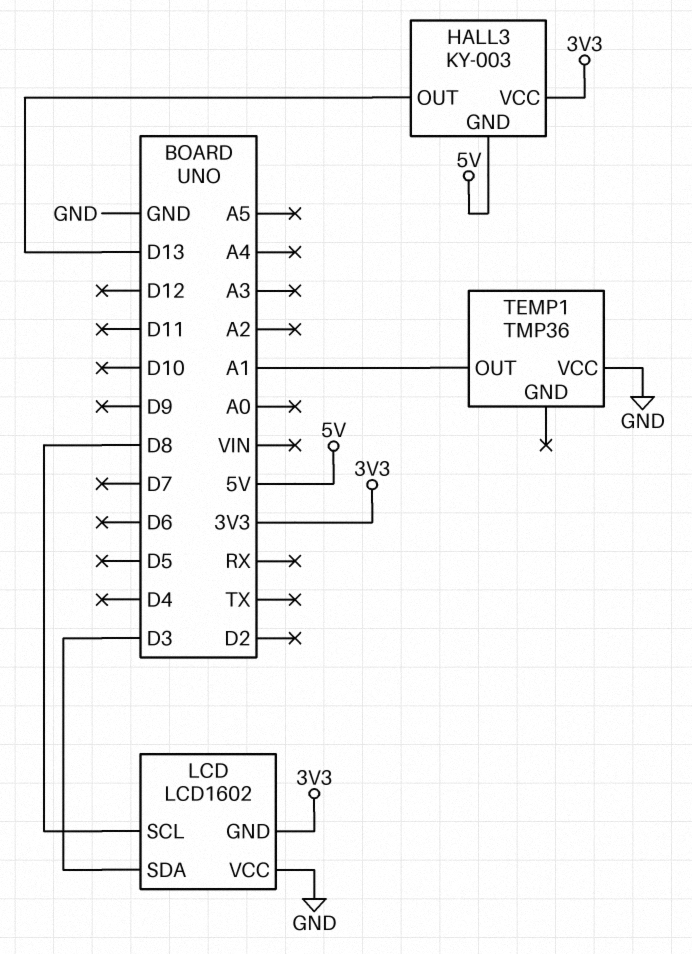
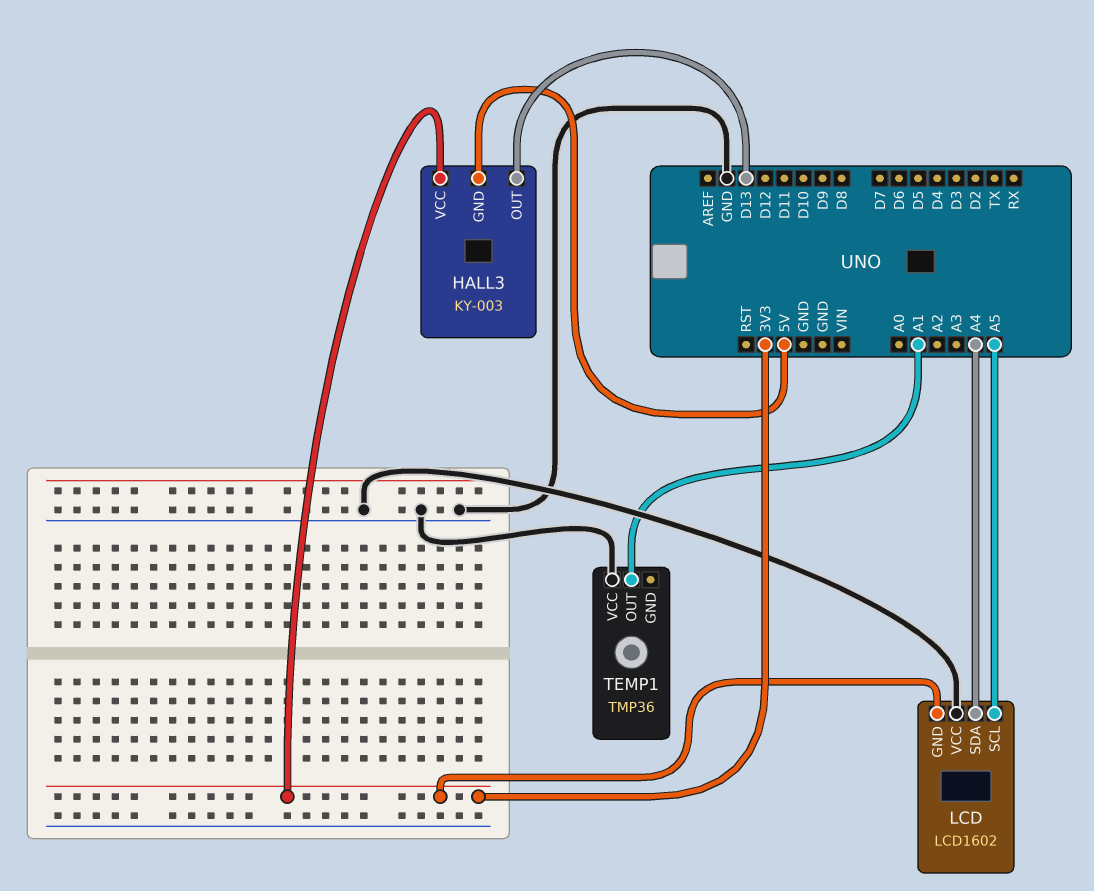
LCD pin SCL: D8 -> A5
LCD pin SDA: D3 -> A4

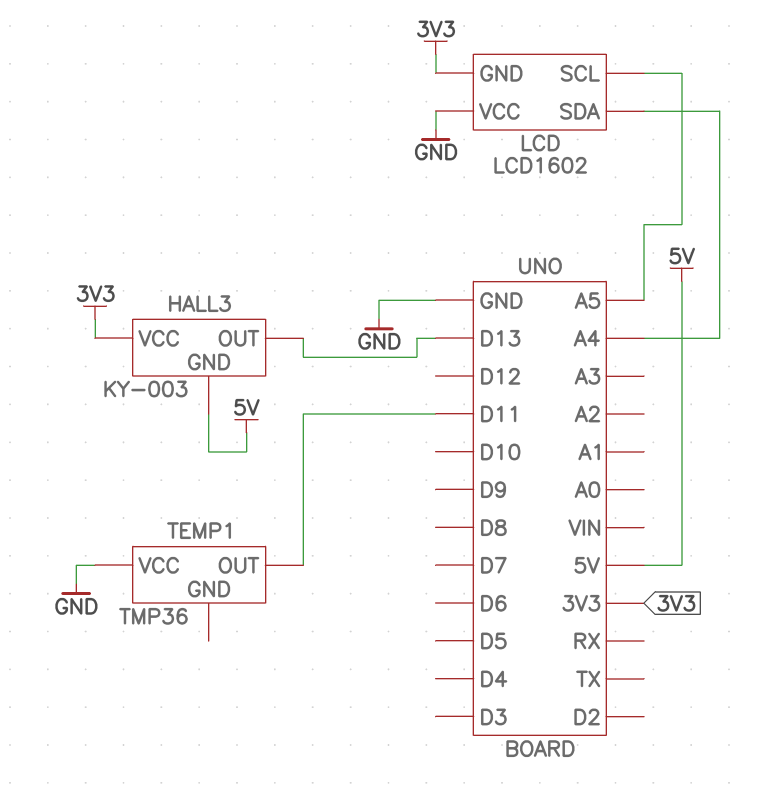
TEMP1 pin OUT: A1 -> D11

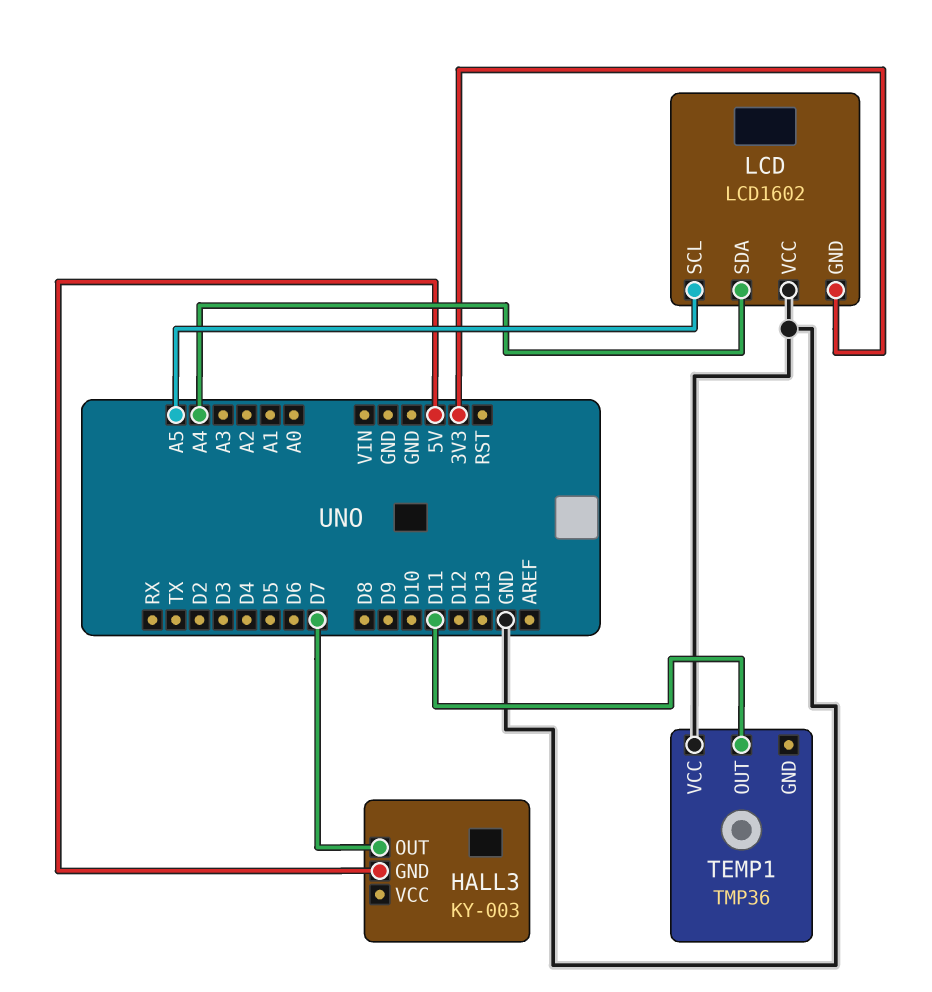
HALL3 pin OUT: D13 -> D7
HALL3 pin VCC: 3V3 -> none

